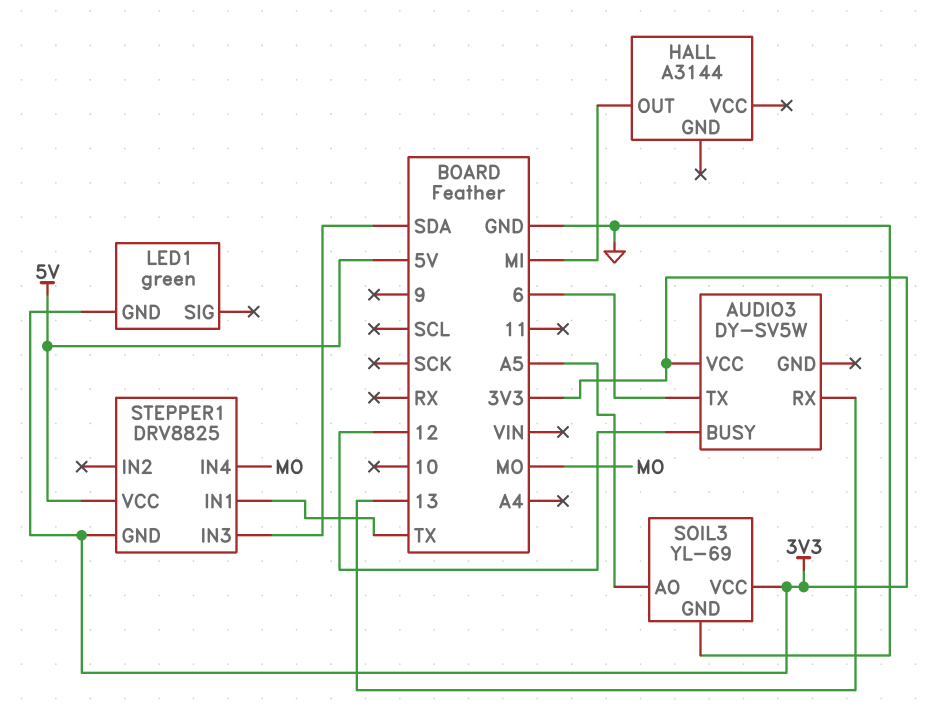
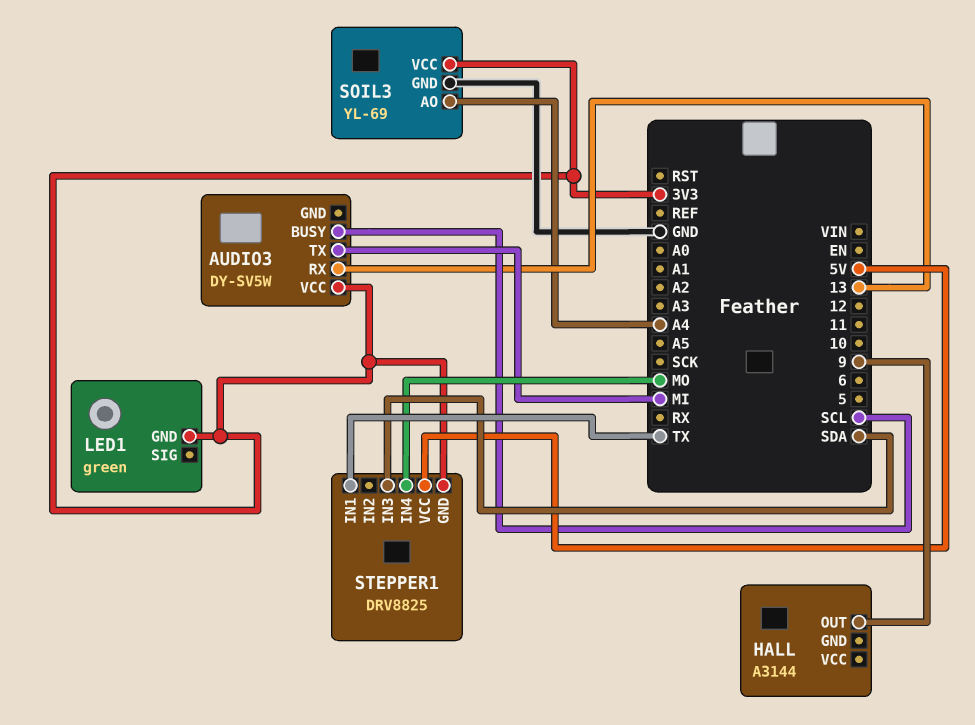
AUDIO3 pin BUSY: 12 -> SCL
AUDIO3 pin TX: 6 -> MI
HALL pin OUT: MI -> 9
SOIL3 pin AO: A5 -> A4

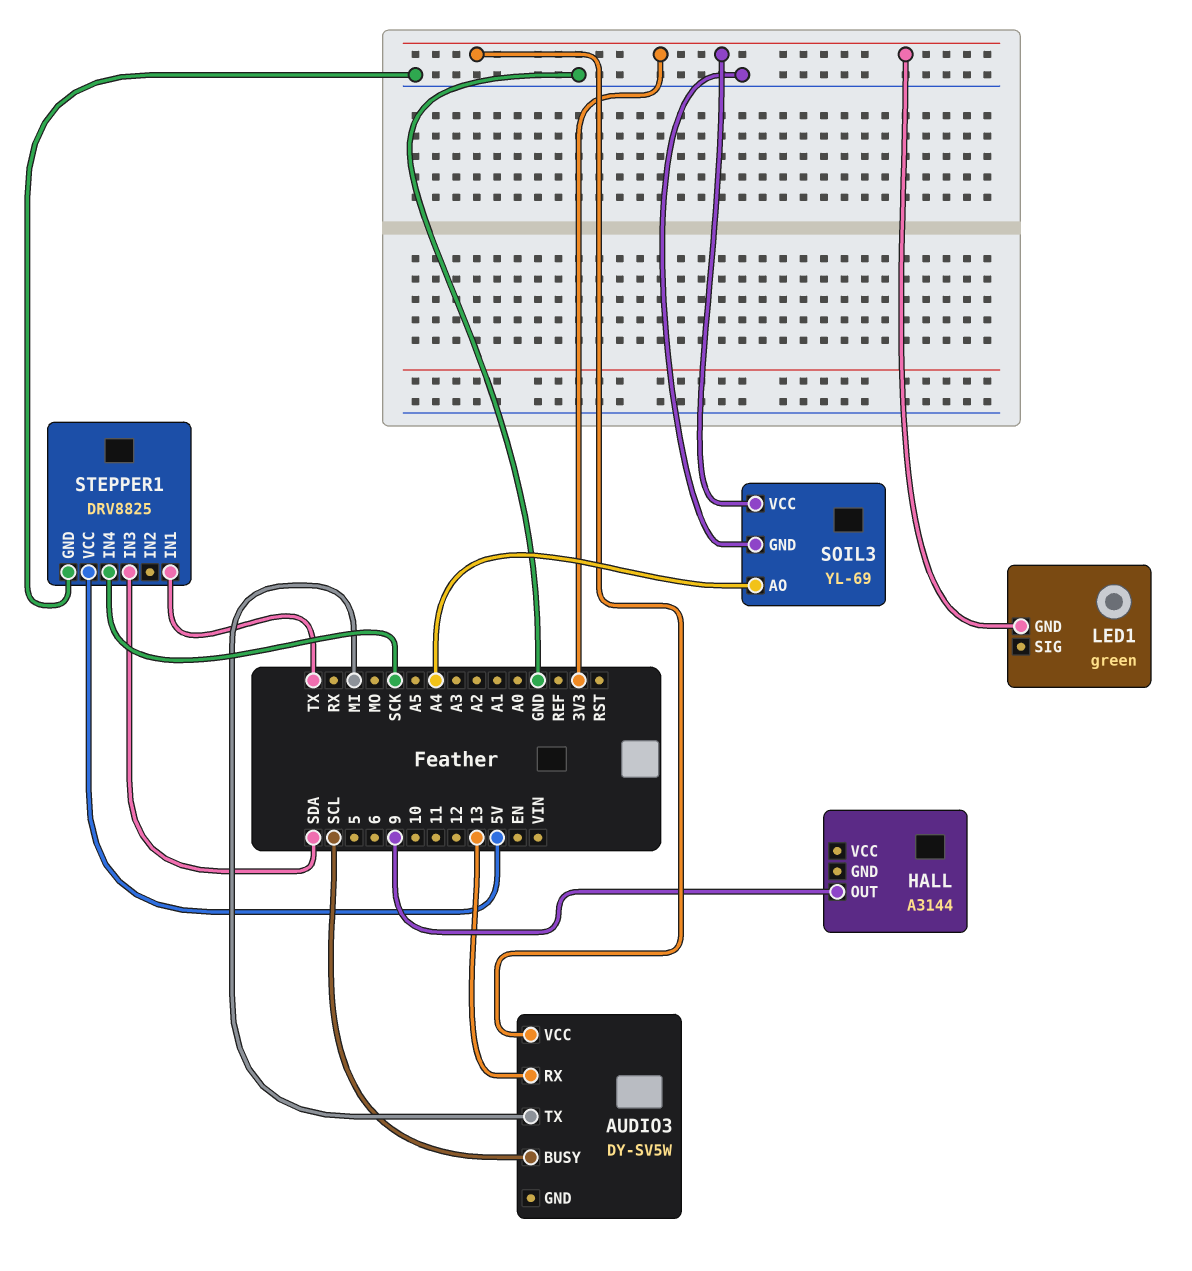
STEPPER1 pin GND: 3V3 -> GND
STEPPER1 pin IN4: MO -> SCK

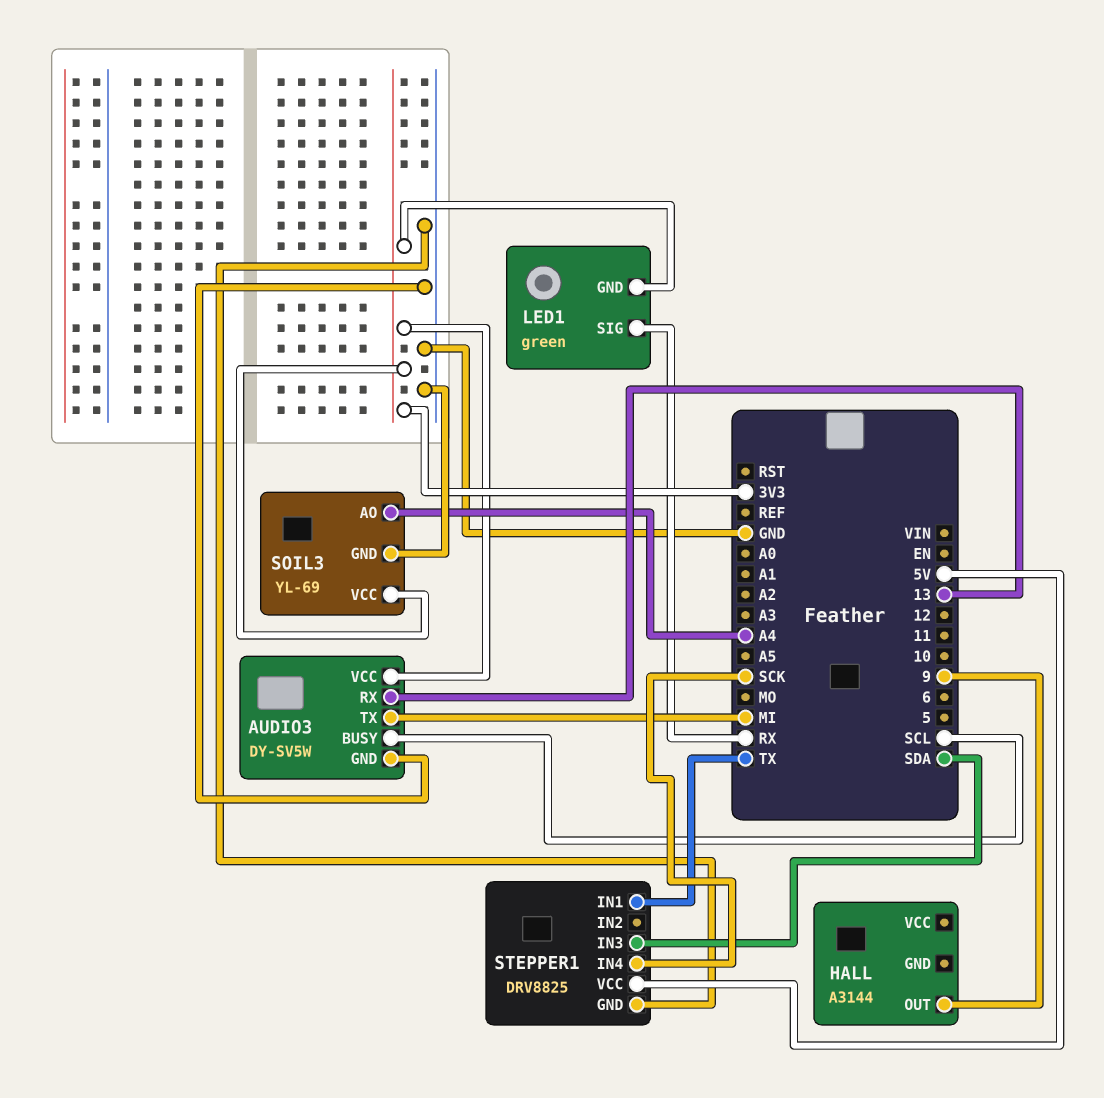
AUDIO3 pin GND: none -> GND
LED1 pin SIG: none -> RX

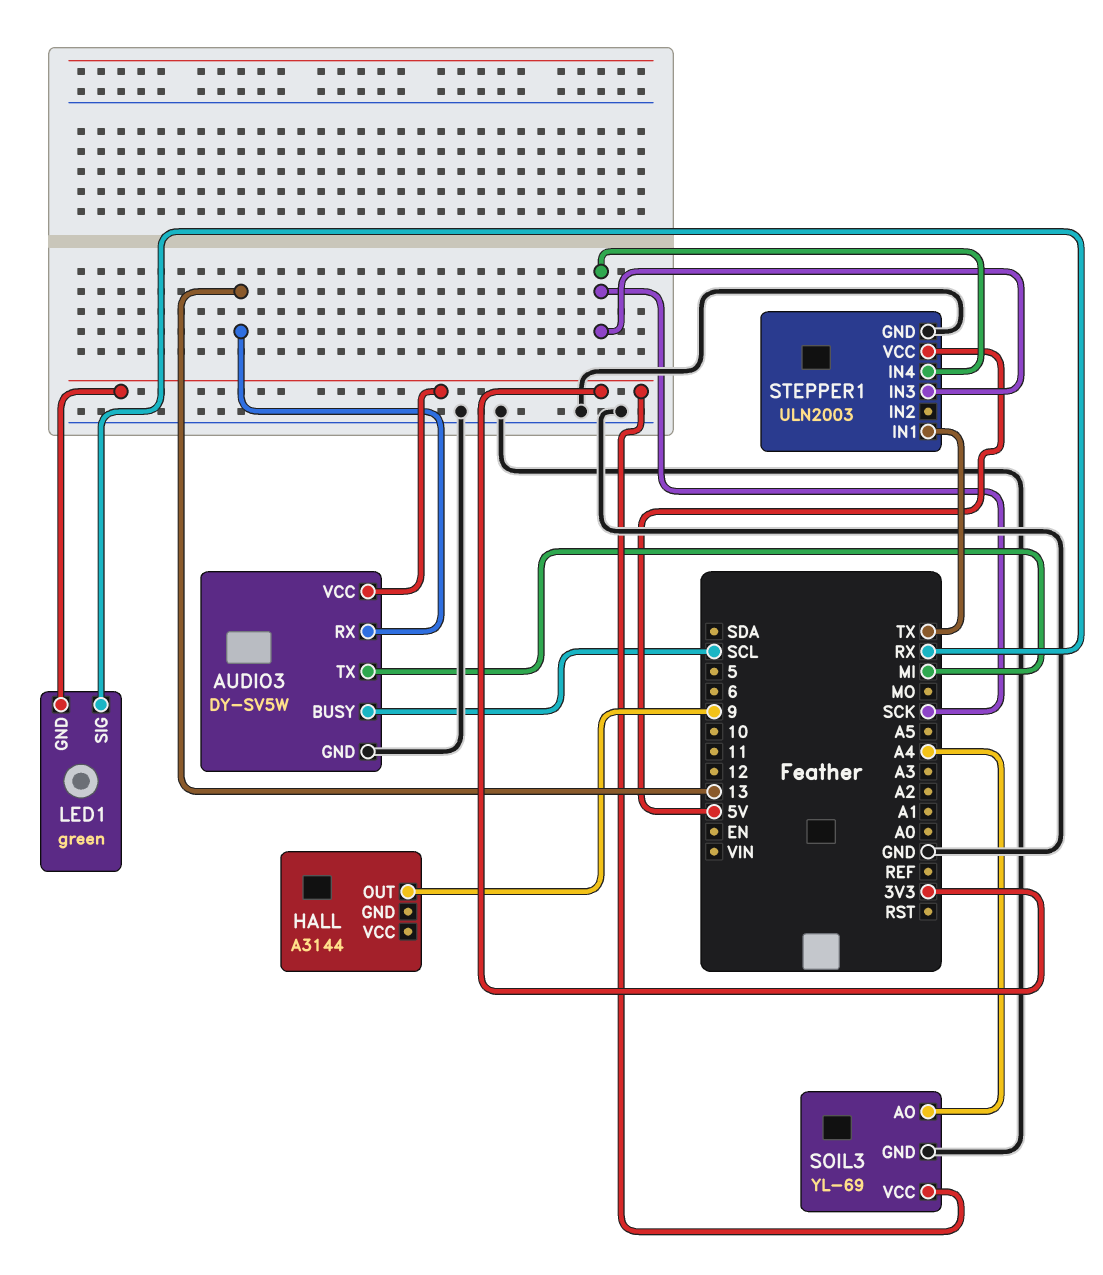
STEPPER1: DRV8825 -> ULN2003
STEPPER1 pin IN3: SDA -> SCK

